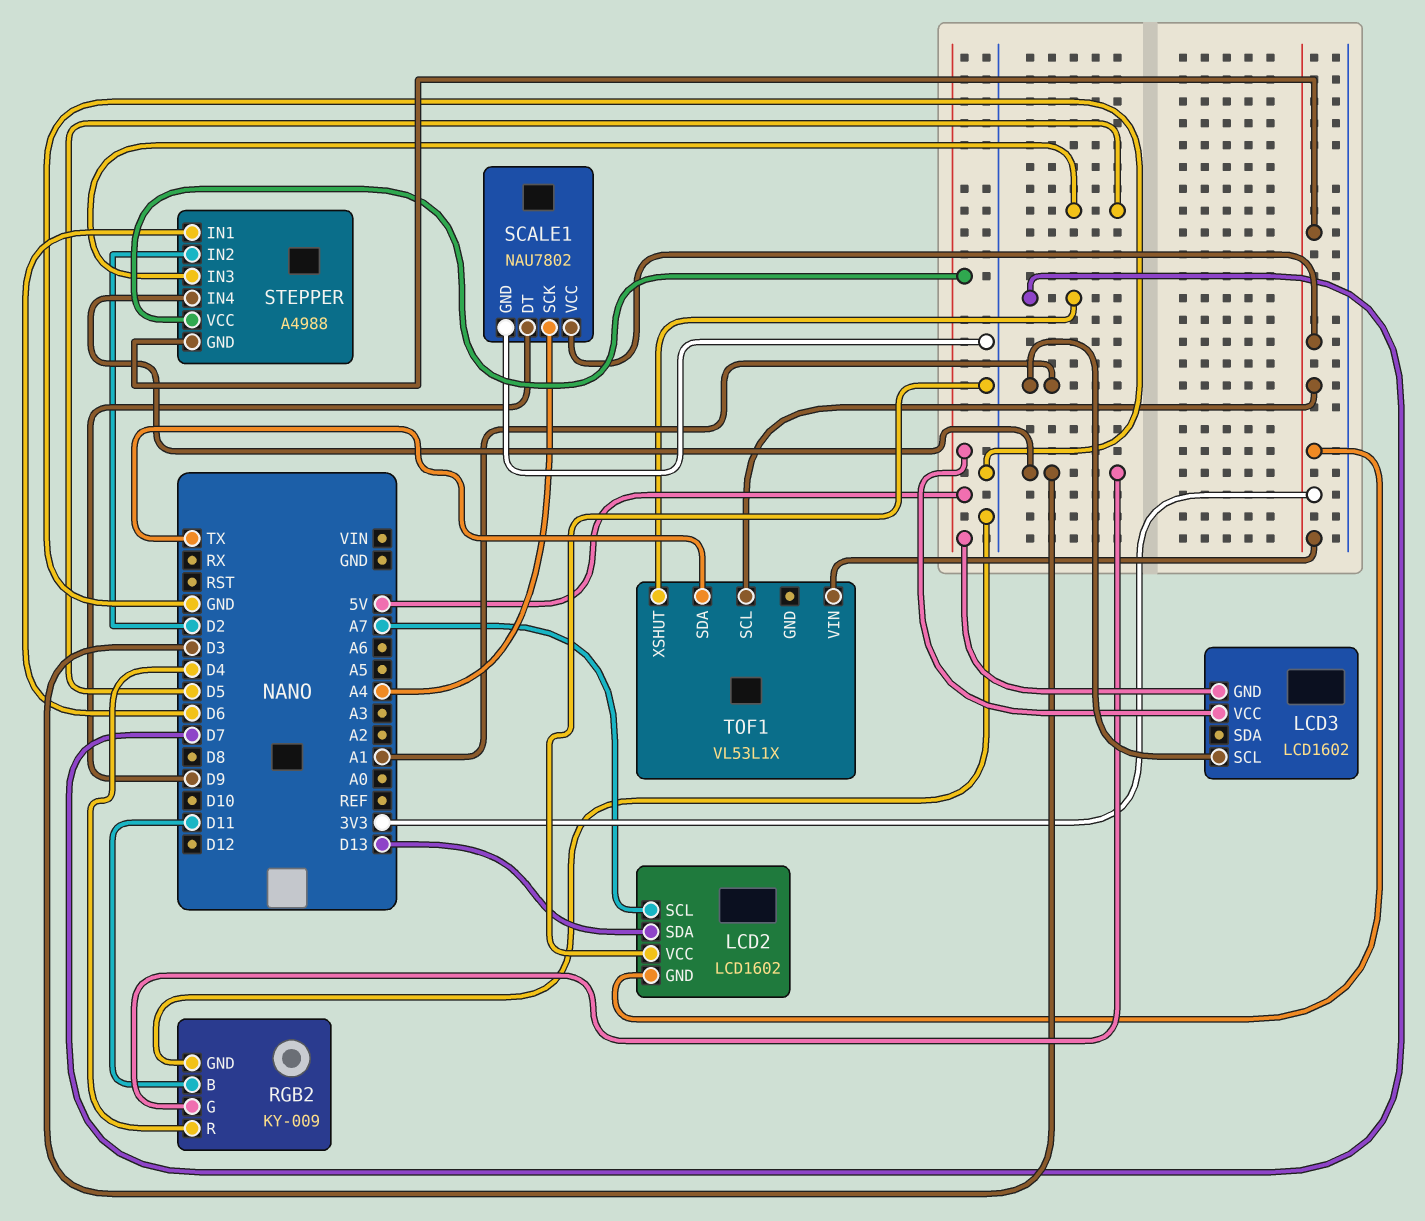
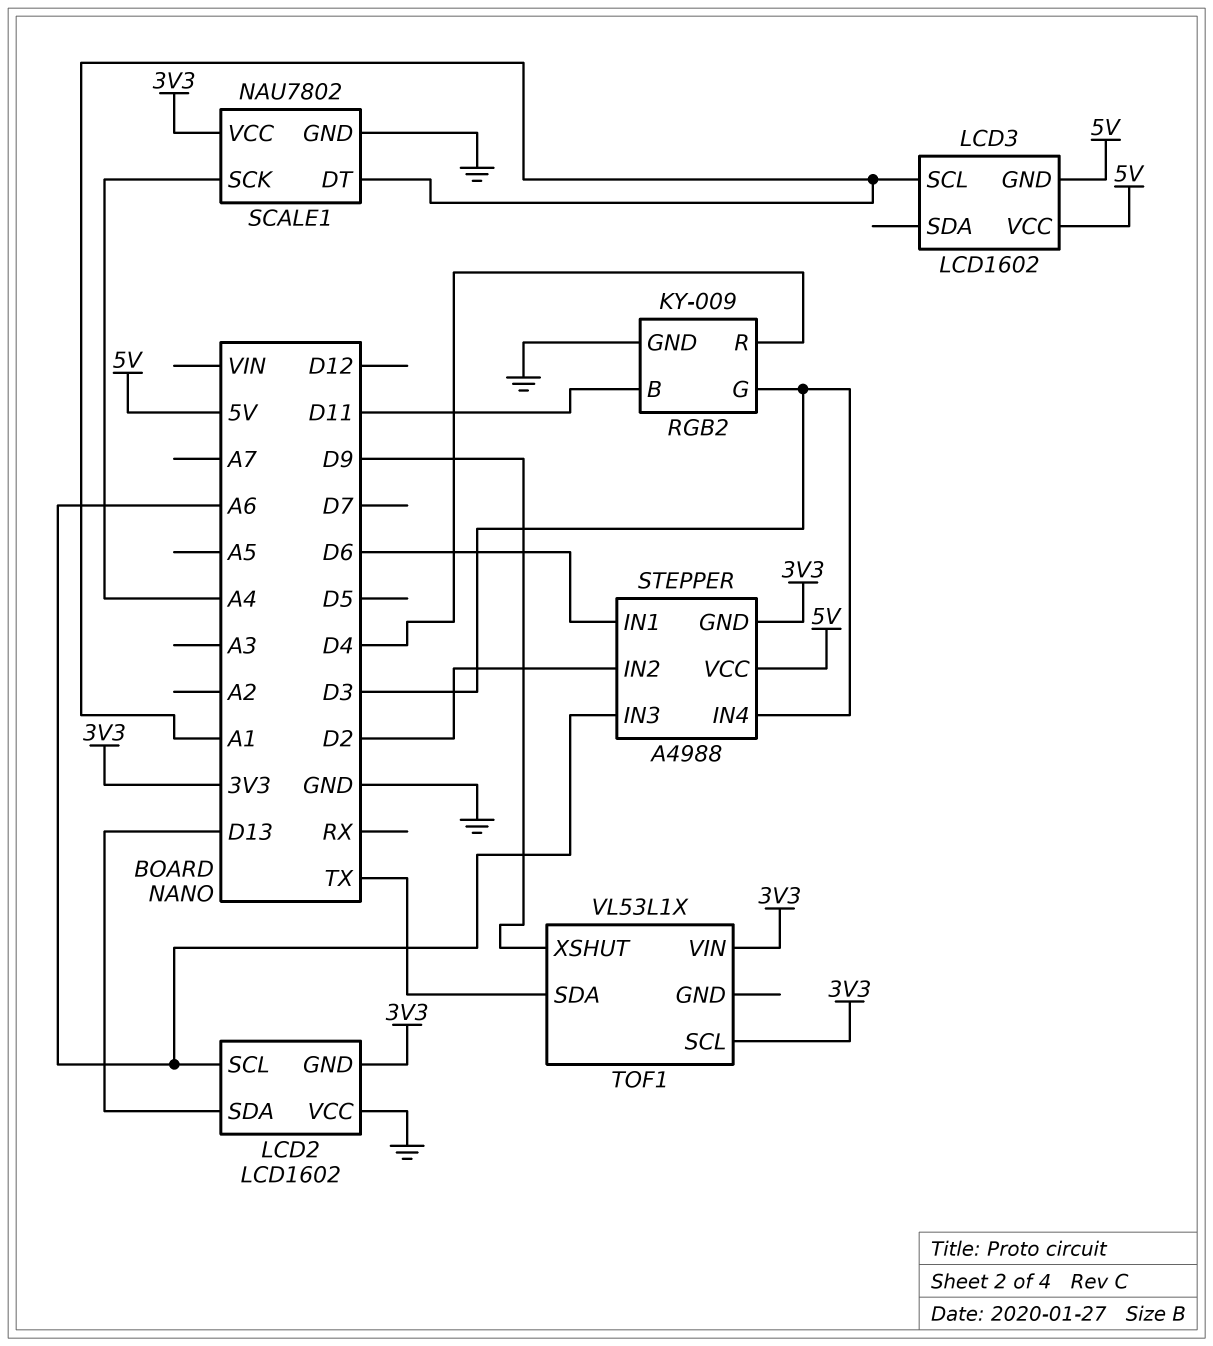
LCD2 pin SCL: A7 -> A6
SCALE1 pin DT: D9 -> A1
STEPPER pin IN3: D5 -> A6
TOF1 pin XSHUT: D7 -> D9

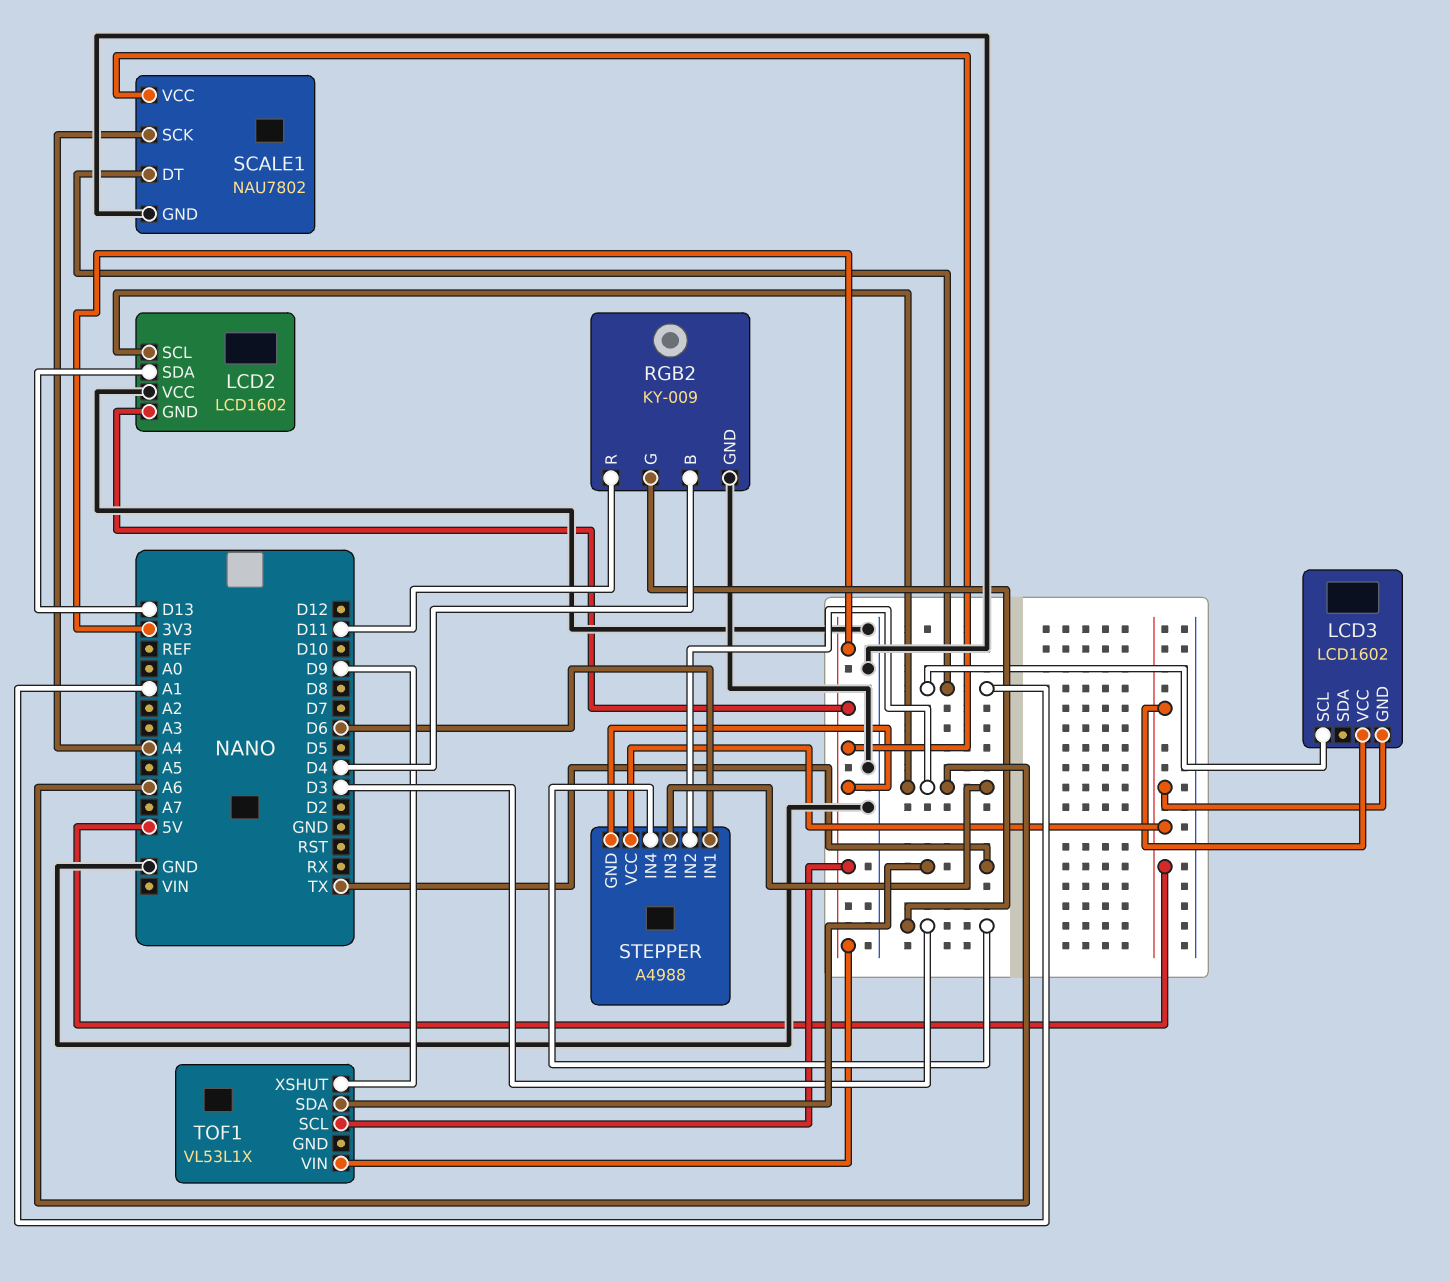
RGB2 pin B: D11 -> D4
RGB2 pin R: D4 -> D11
STEPPER pin IN2: D2 -> A6

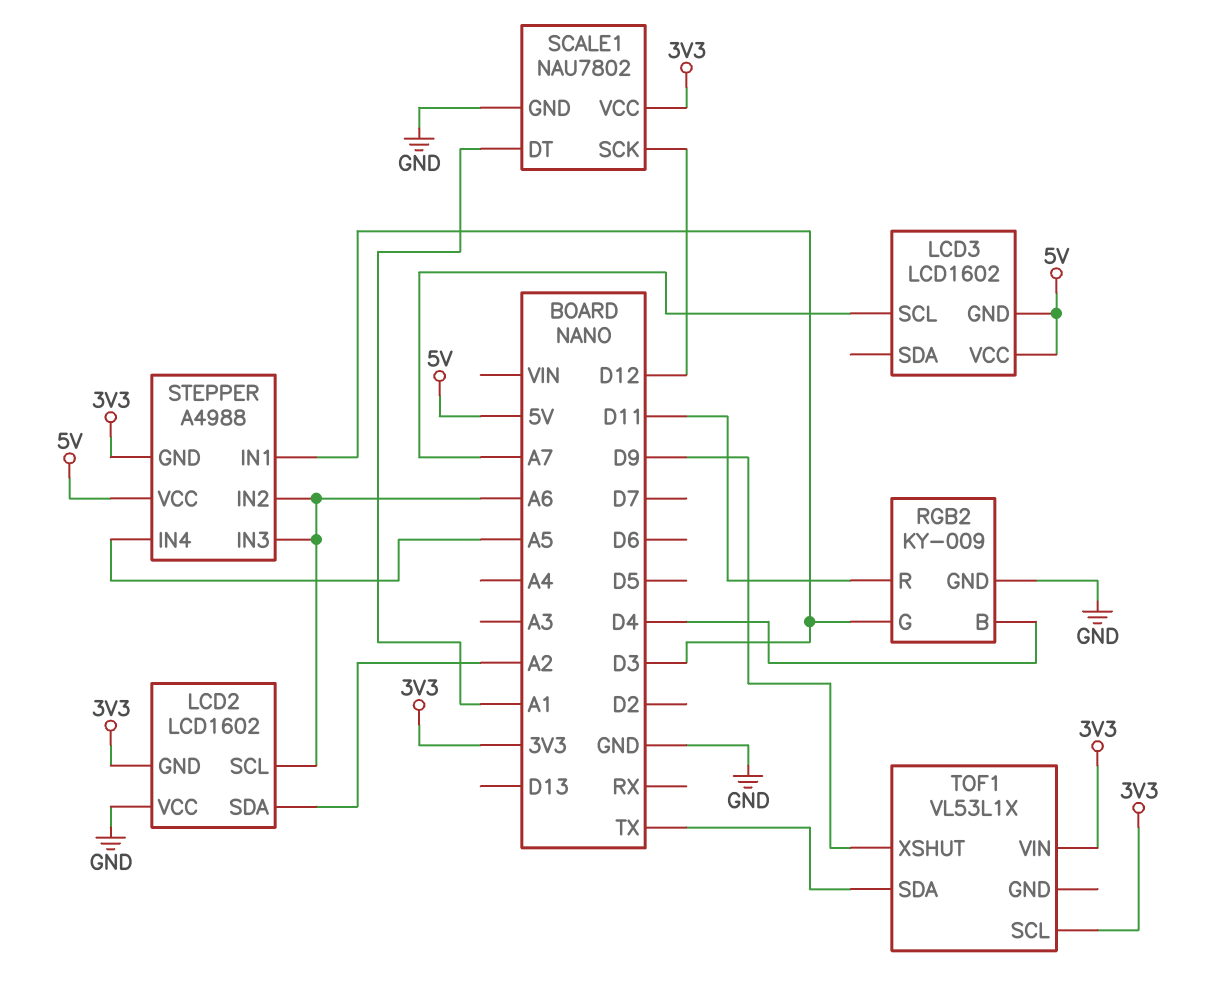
LCD2 pin SDA: D13 -> A2
LCD3 pin SCL: A1 -> A7
SCALE1 pin SCK: A4 -> D12
STEPPER pin IN1: D6 -> D3
STEPPER pin IN4: D3 -> A5

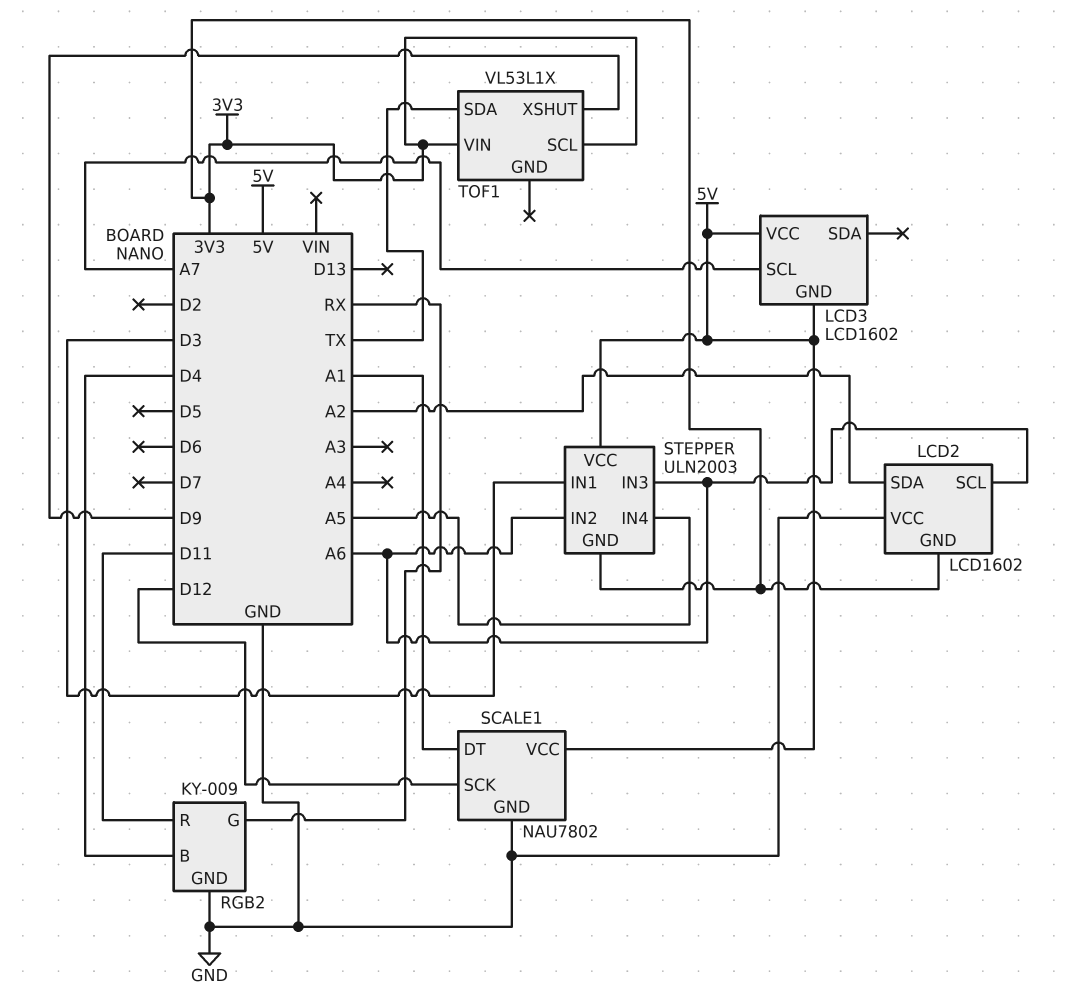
RGB2 pin G: D3 -> RX
SCALE1 pin VCC: 3V3 -> 5V
STEPPER: A4988 -> ULN2003

